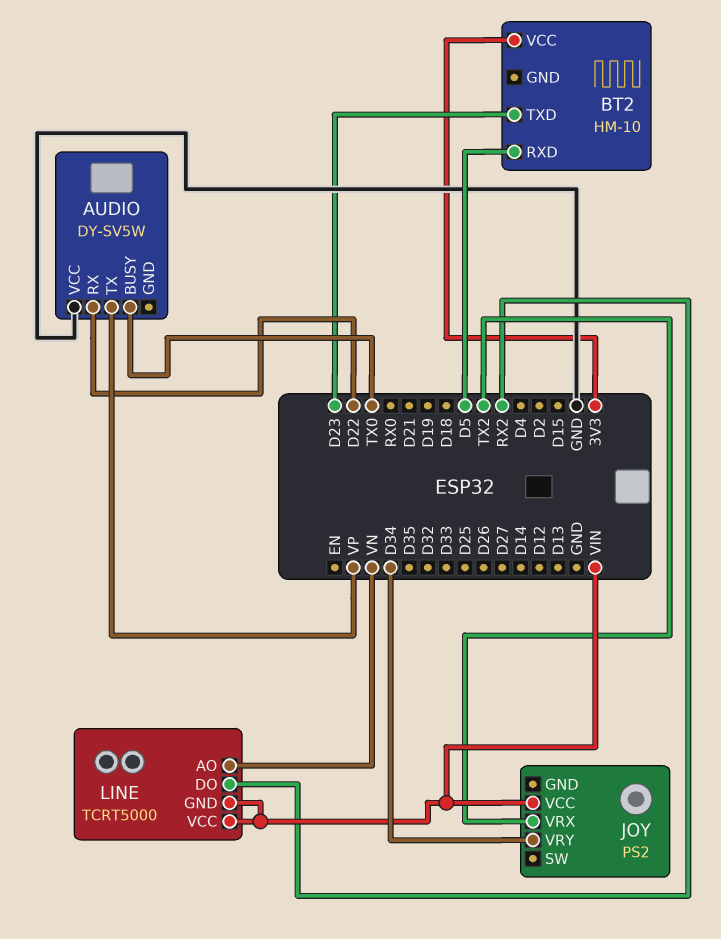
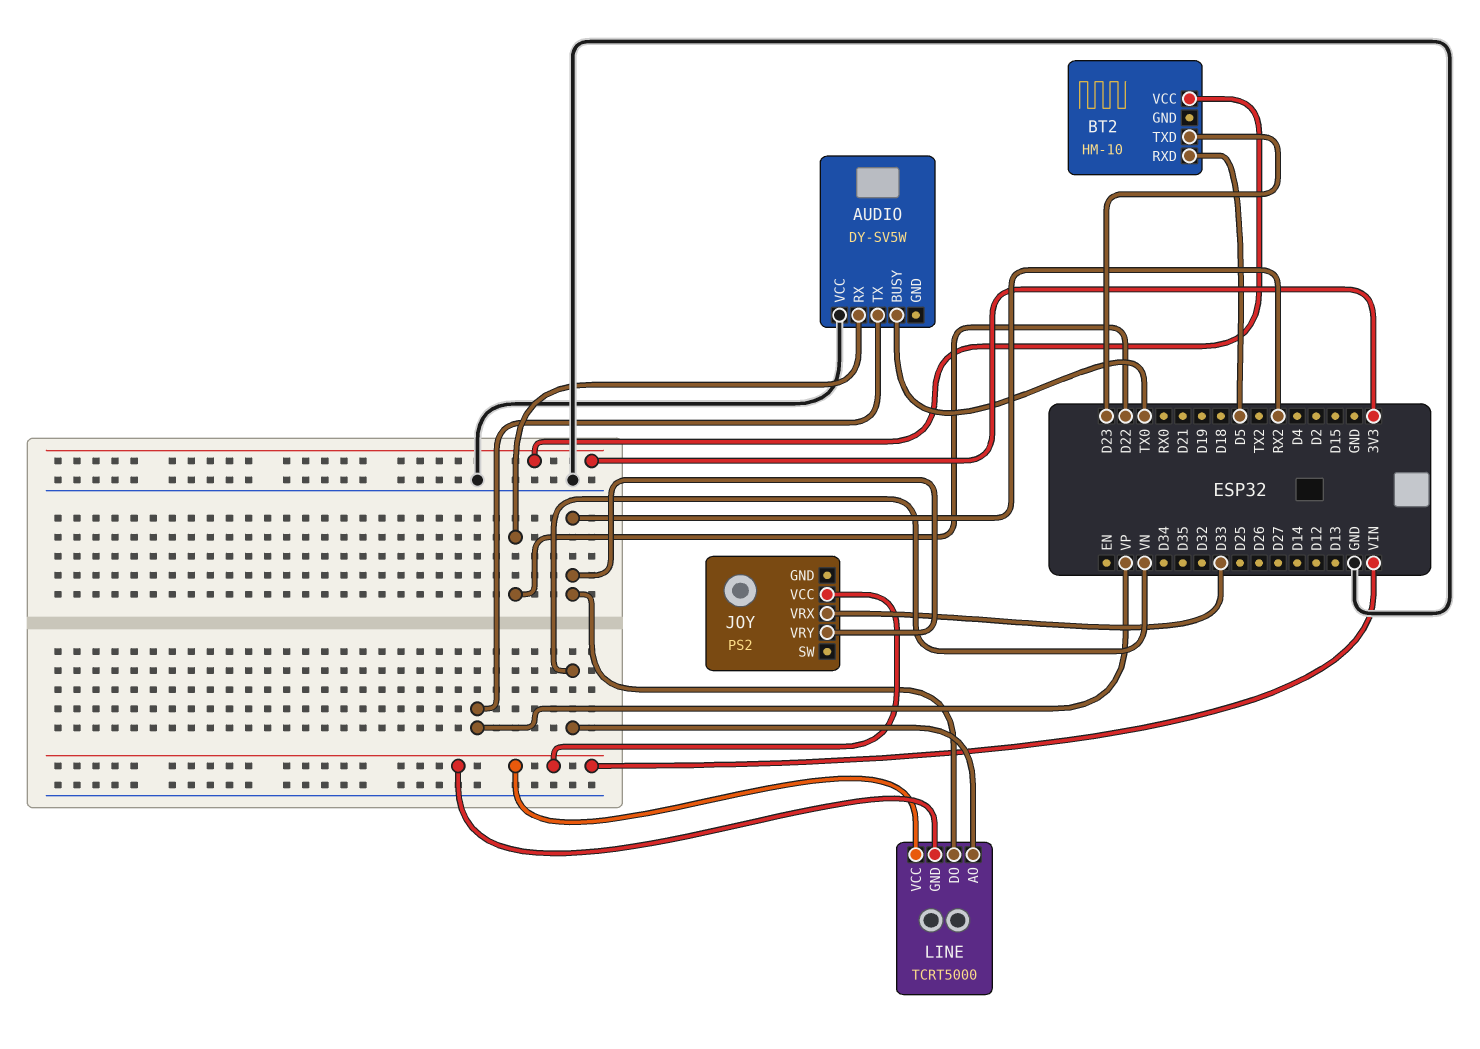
JOY pin VRX: TX2 -> D33
JOY pin VRY: D34 -> RX2

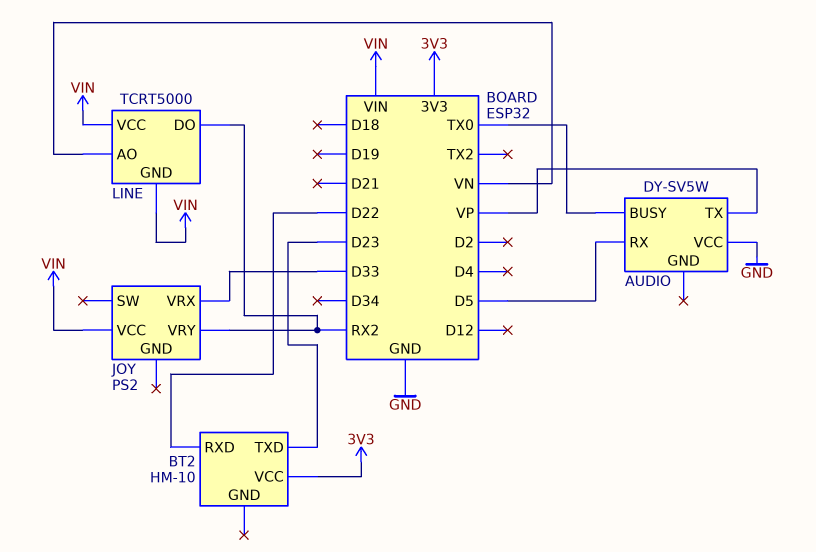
AUDIO pin RX: D22 -> D5
BT2 pin RXD: D5 -> D22

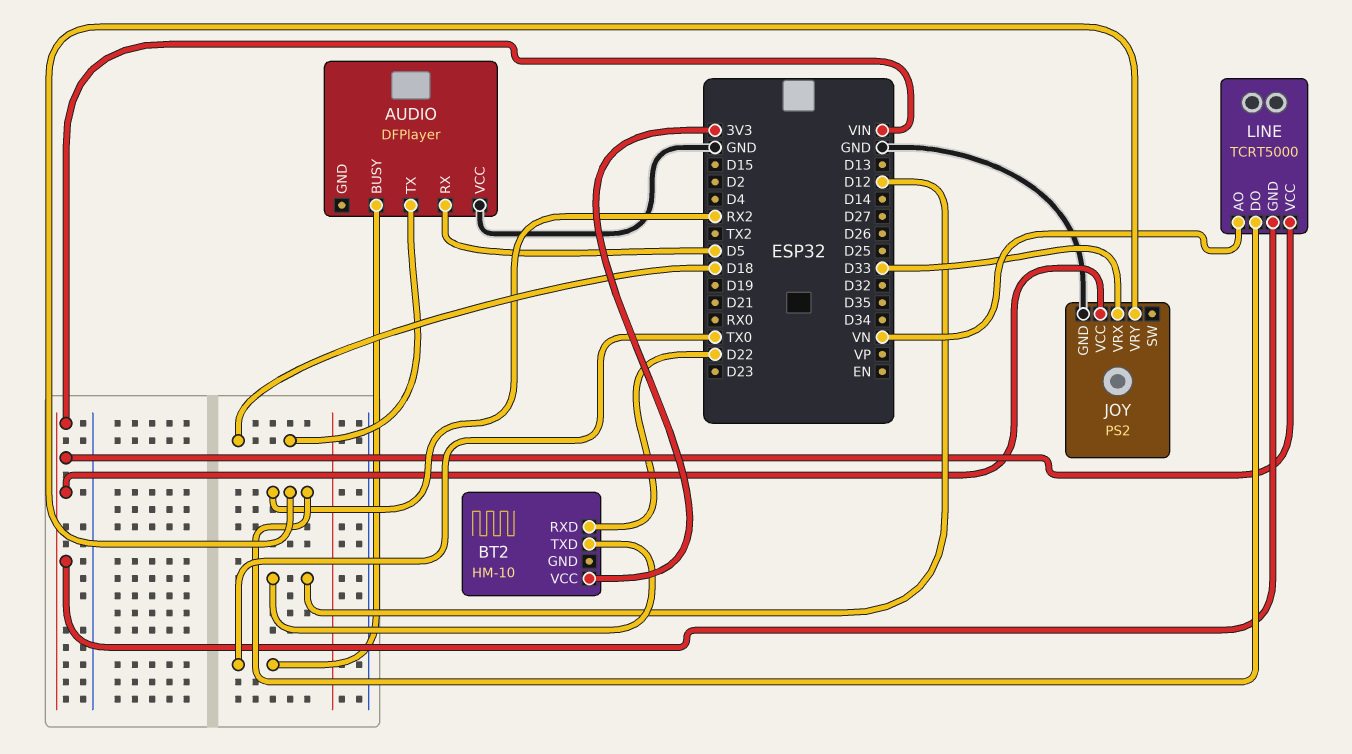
AUDIO: DY-SV5W -> DFPlayer
AUDIO pin TX: VP -> D18
BT2 pin TXD: D23 -> D12
JOY pin GND: none -> GND

